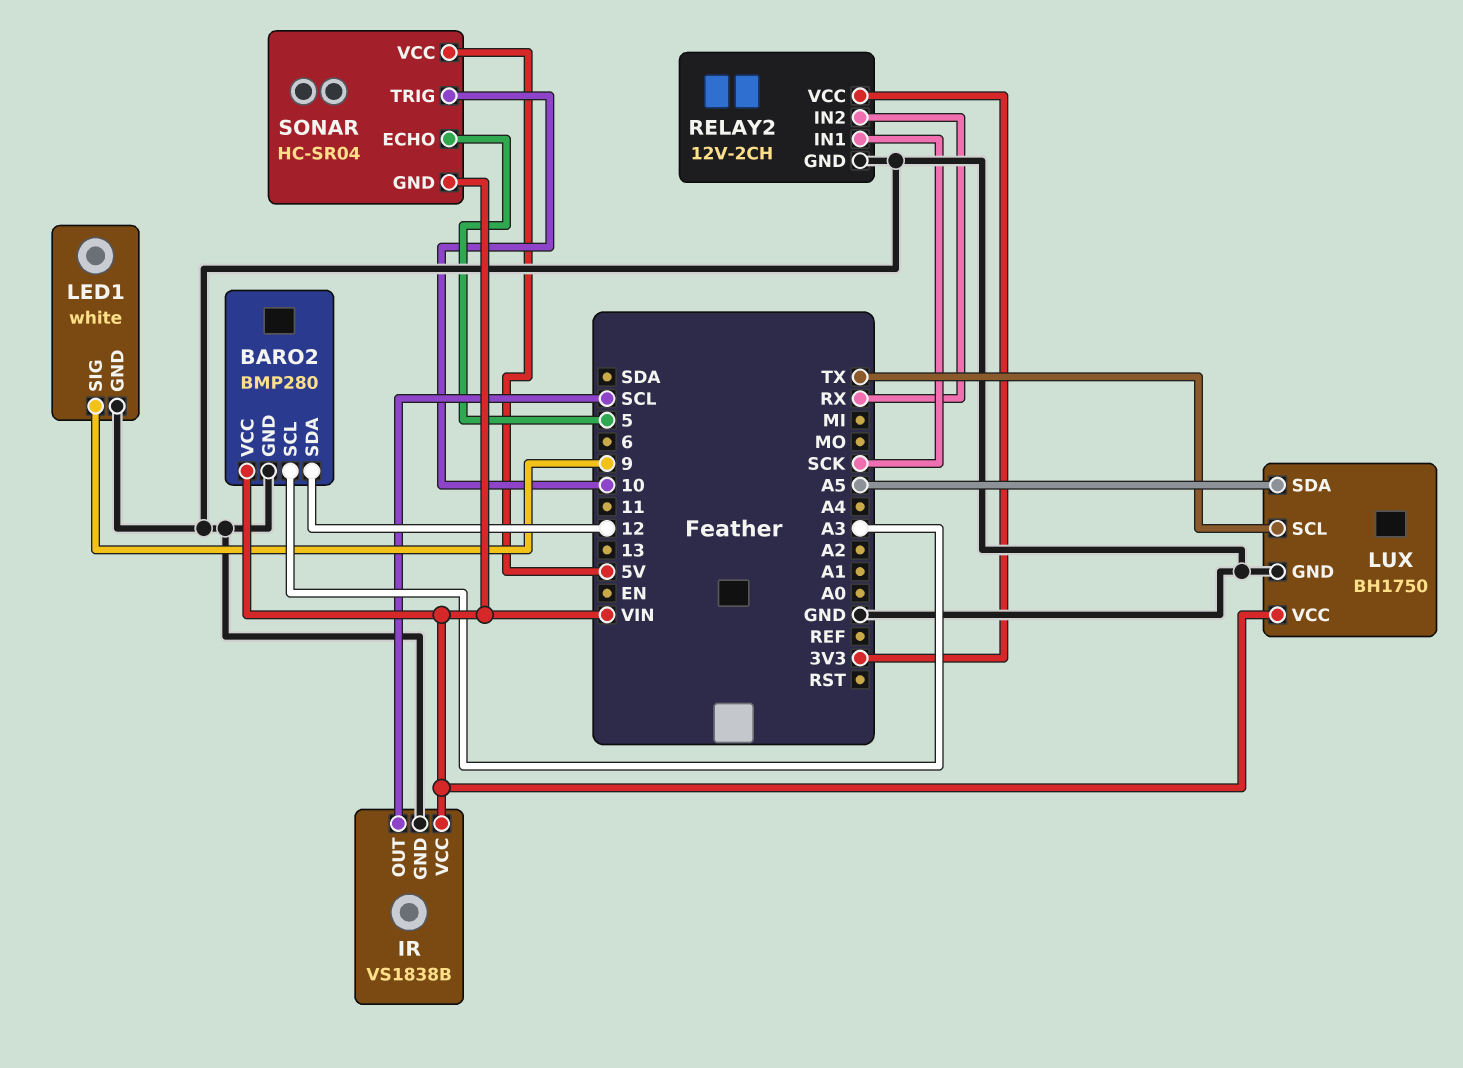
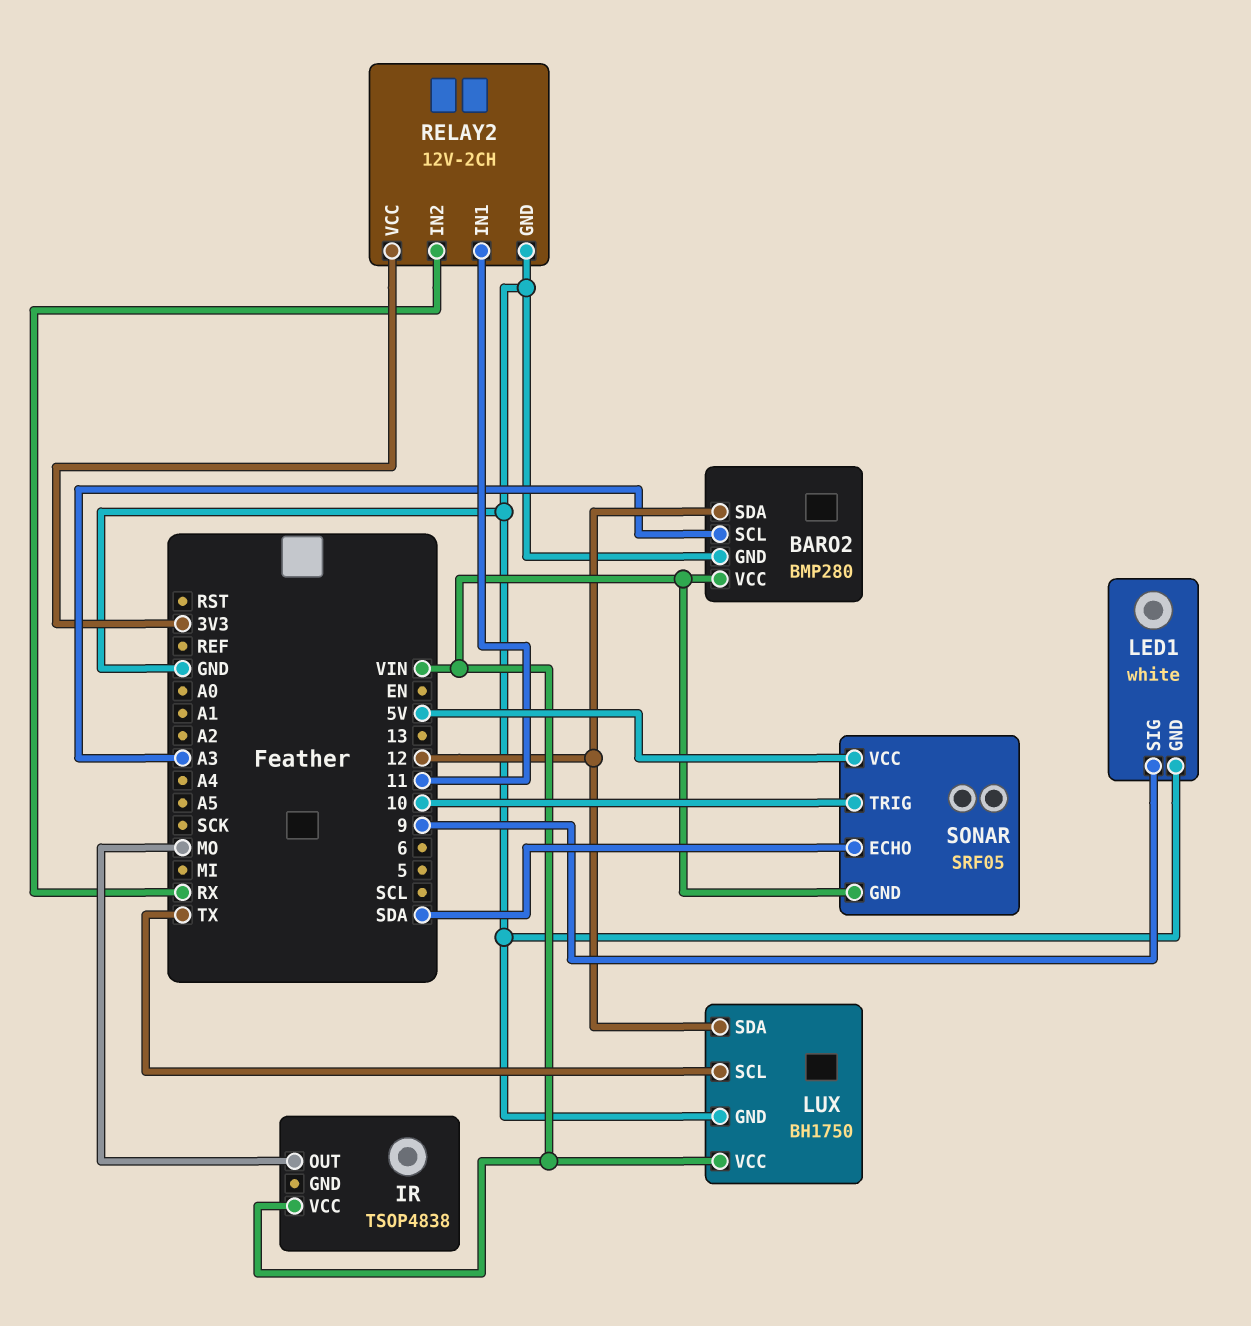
IR: VS1838B -> TSOP4838
IR pin GND: GND -> none
IR pin OUT: SCL -> MO
LUX pin SDA: A5 -> 12
RELAY2 pin IN1: SCK -> 11
SONAR: HC-SR04 -> SRF05
SONAR pin ECHO: 5 -> SDA

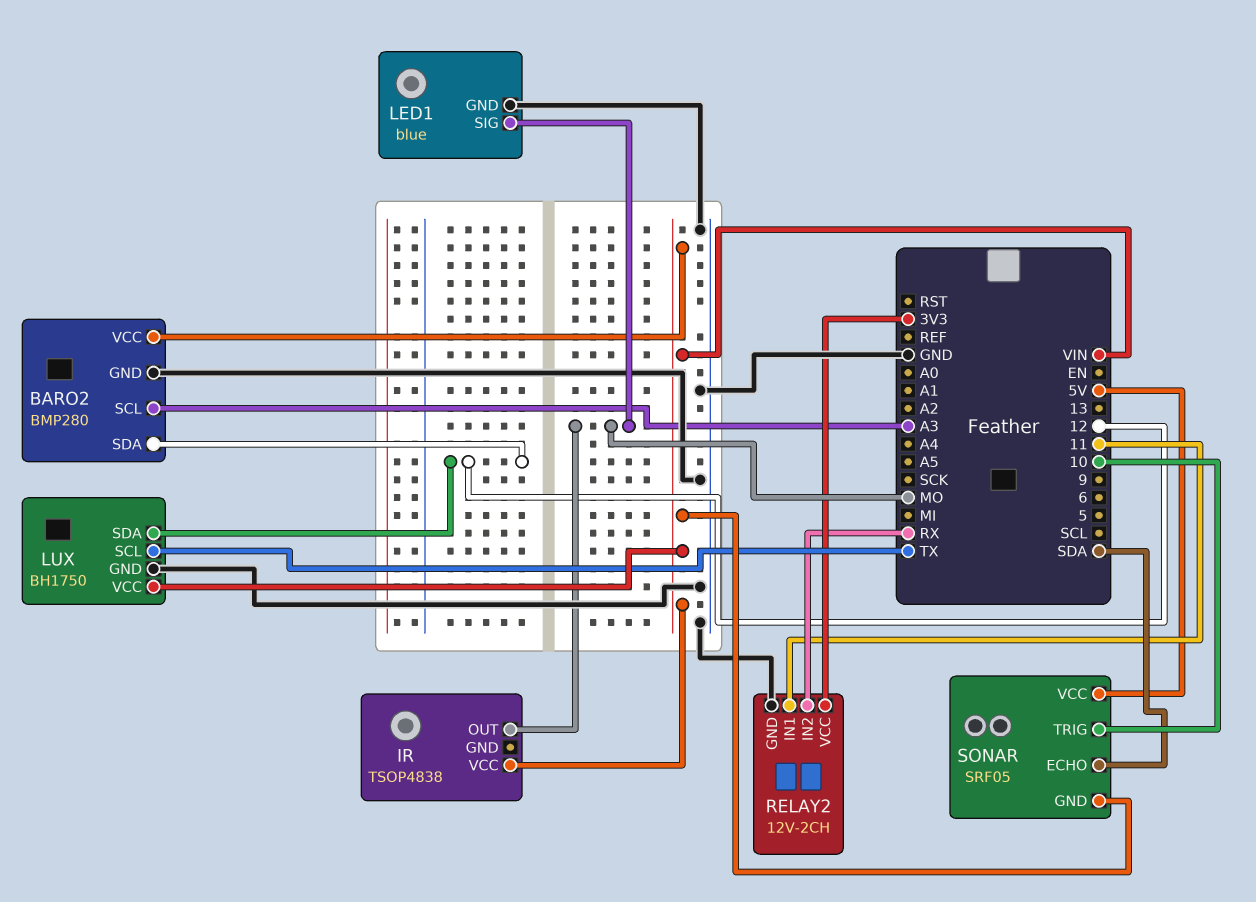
LED1: white -> blue
LED1 pin SIG: 9 -> MO

